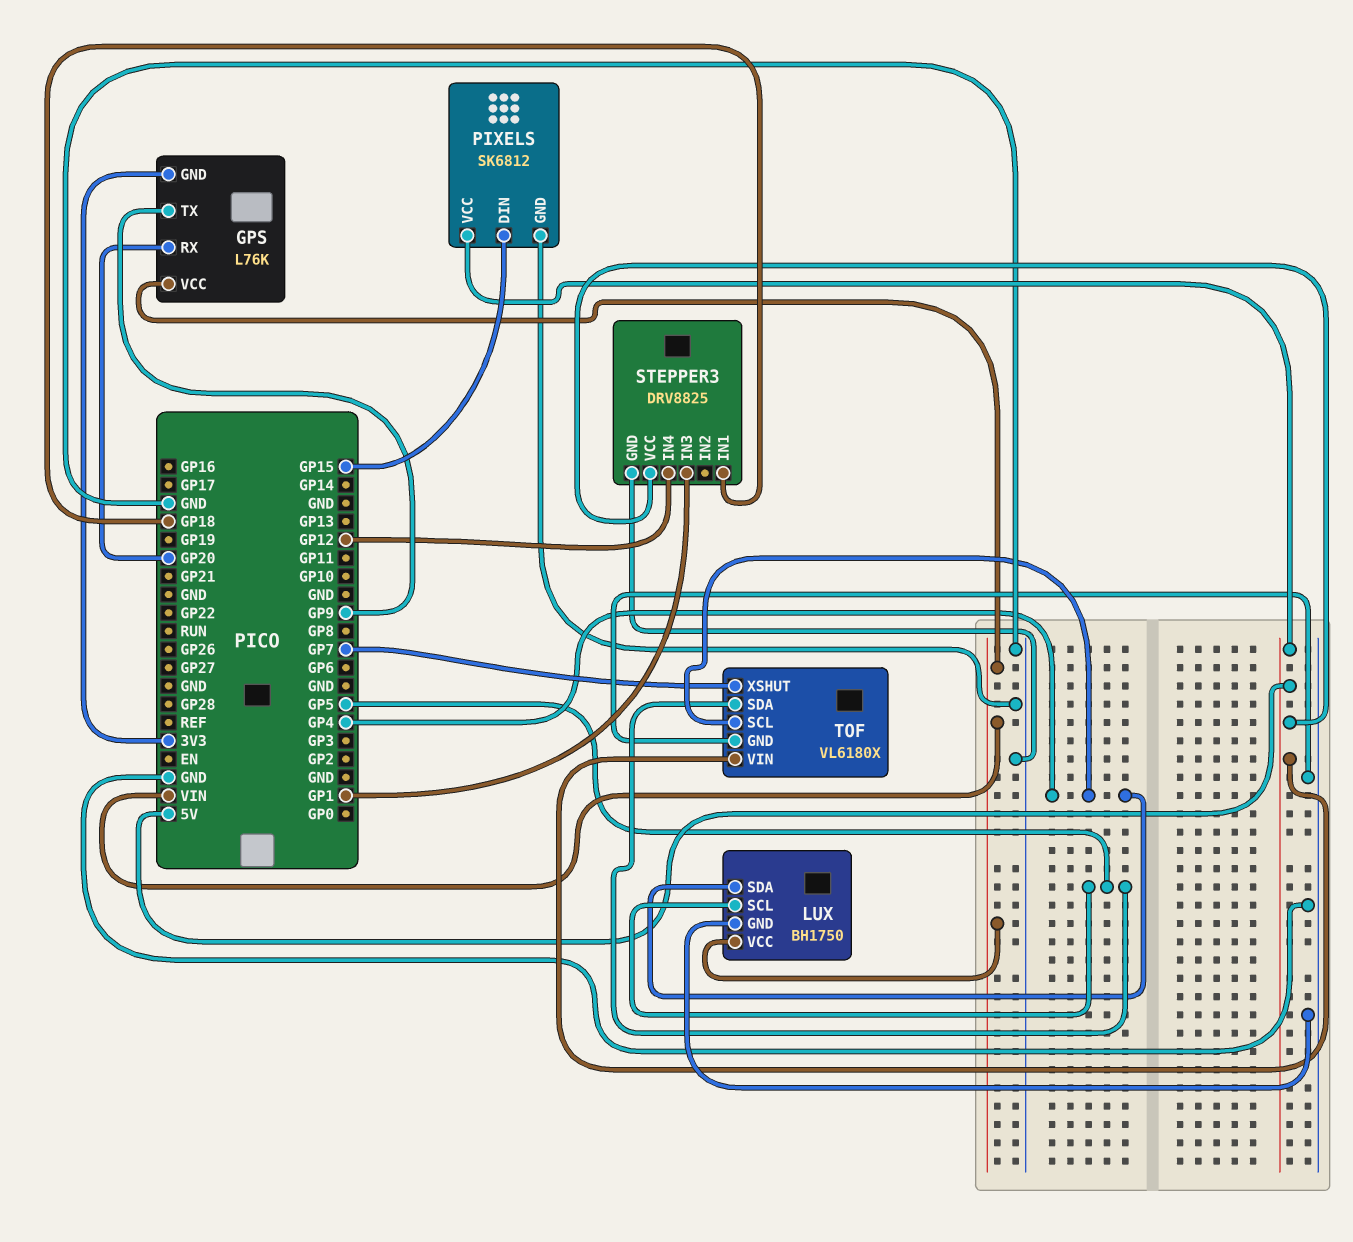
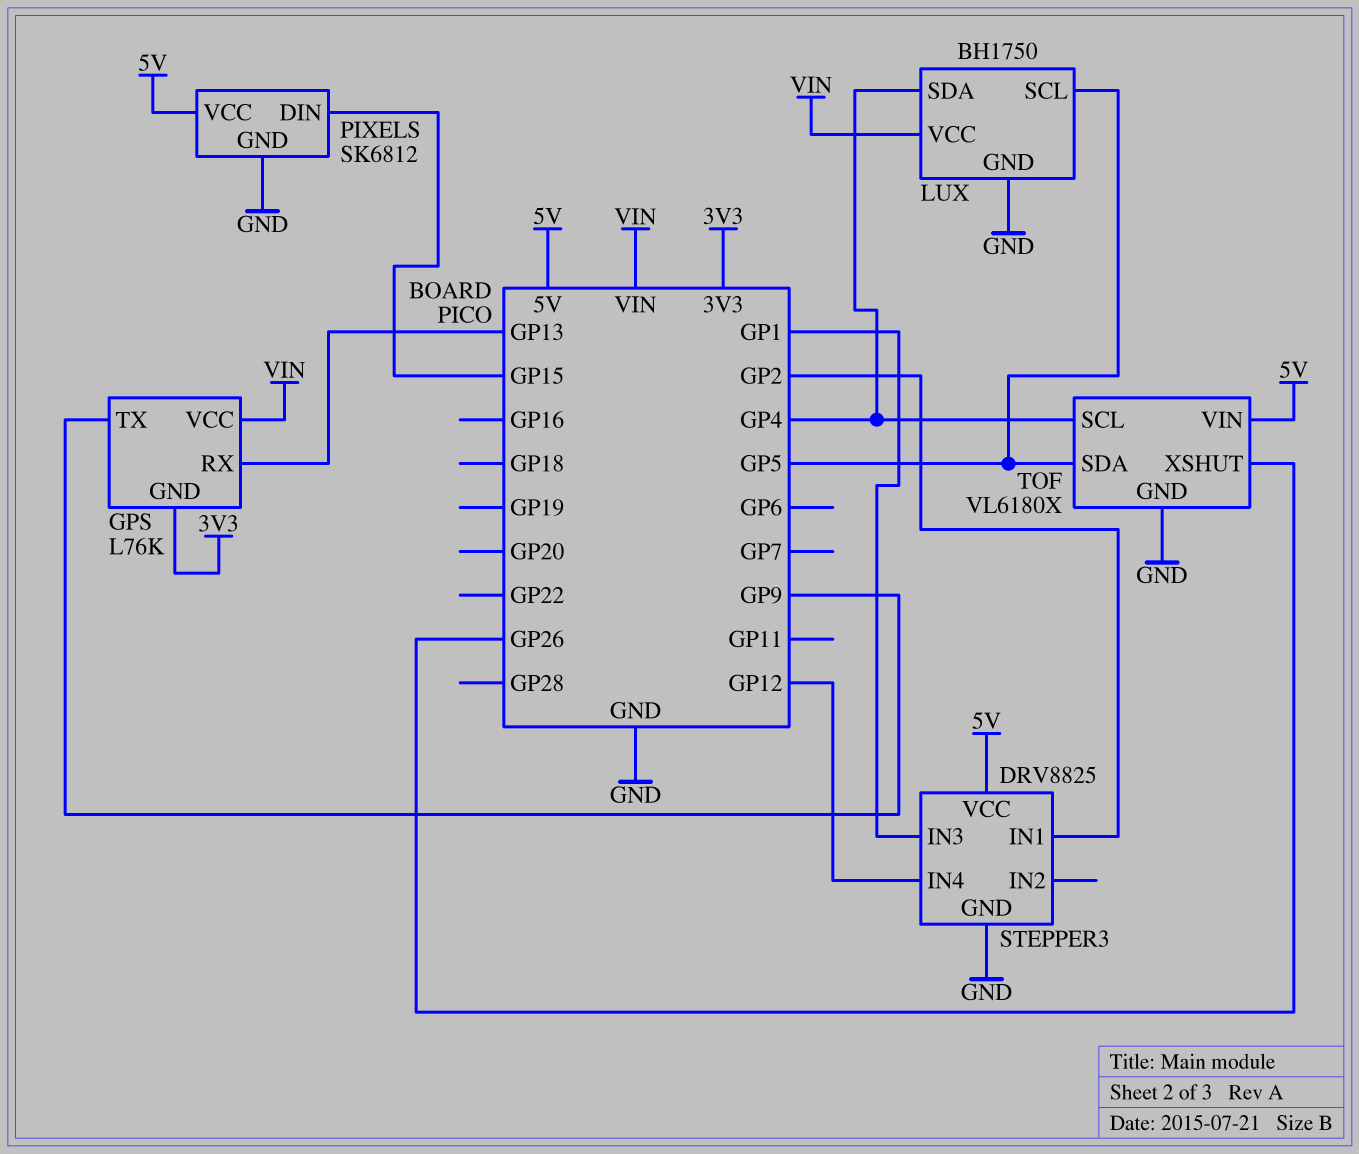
GPS pin RX: GP20 -> GP13
STEPPER3 pin IN1: GP18 -> GP2
TOF pin XSHUT: GP7 -> GP26

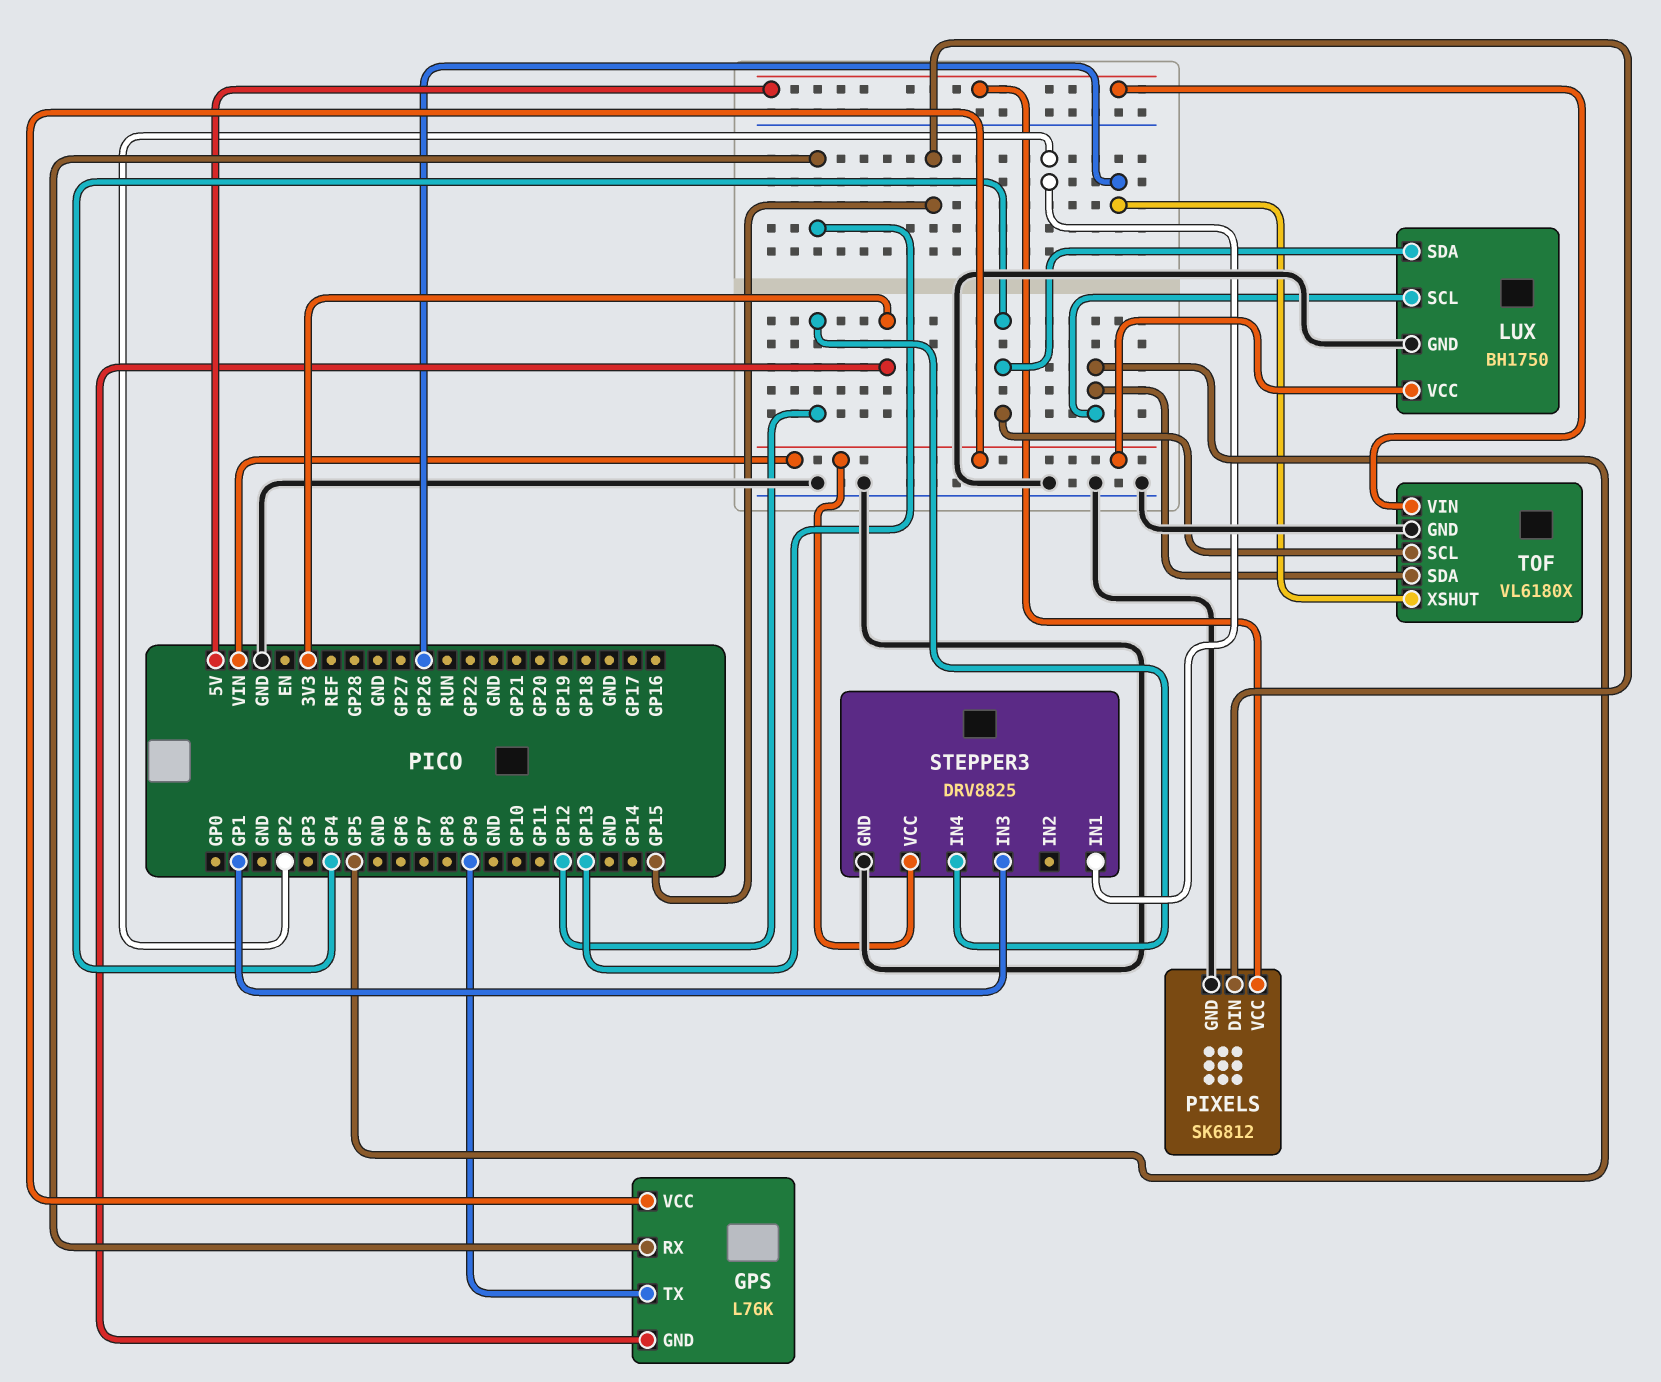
STEPPER3 pin VCC: 5V -> VIN

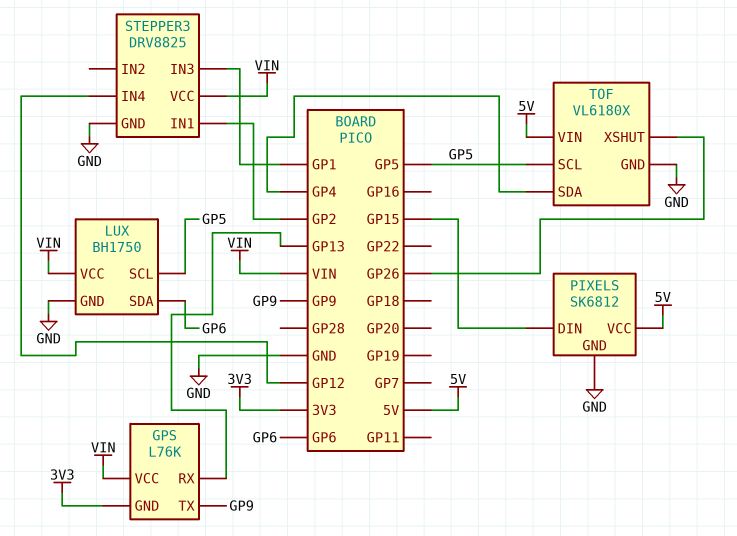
LUX pin SDA: GP4 -> GP6
TOF pin SCL: GP4 -> GP5
TOF pin SDA: GP5 -> GP4

